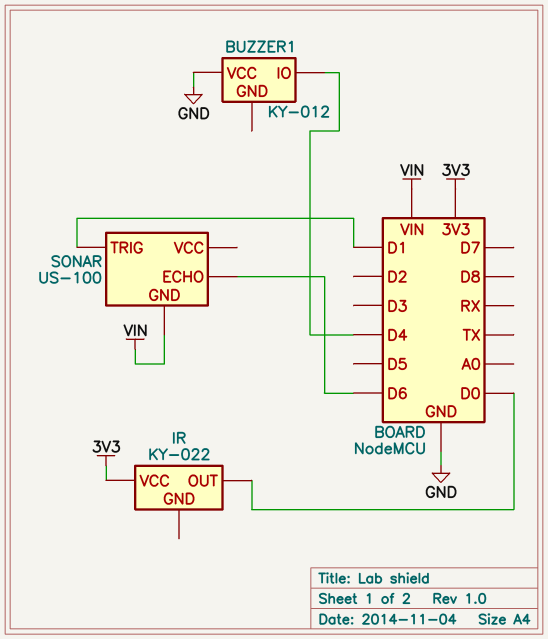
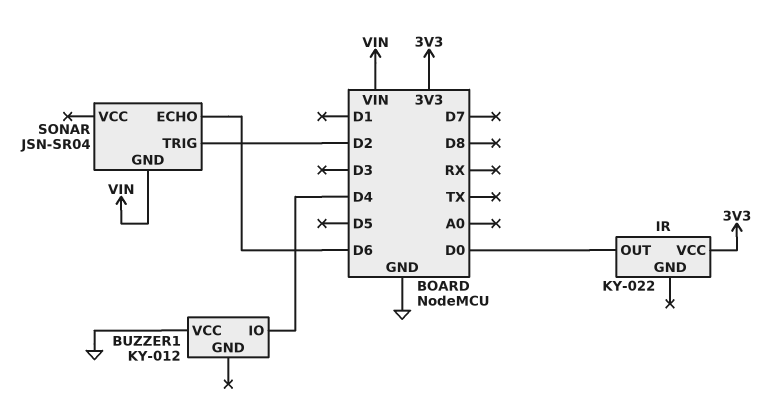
SONAR: US-100 -> JSN-SR04
SONAR pin TRIG: D1 -> D2

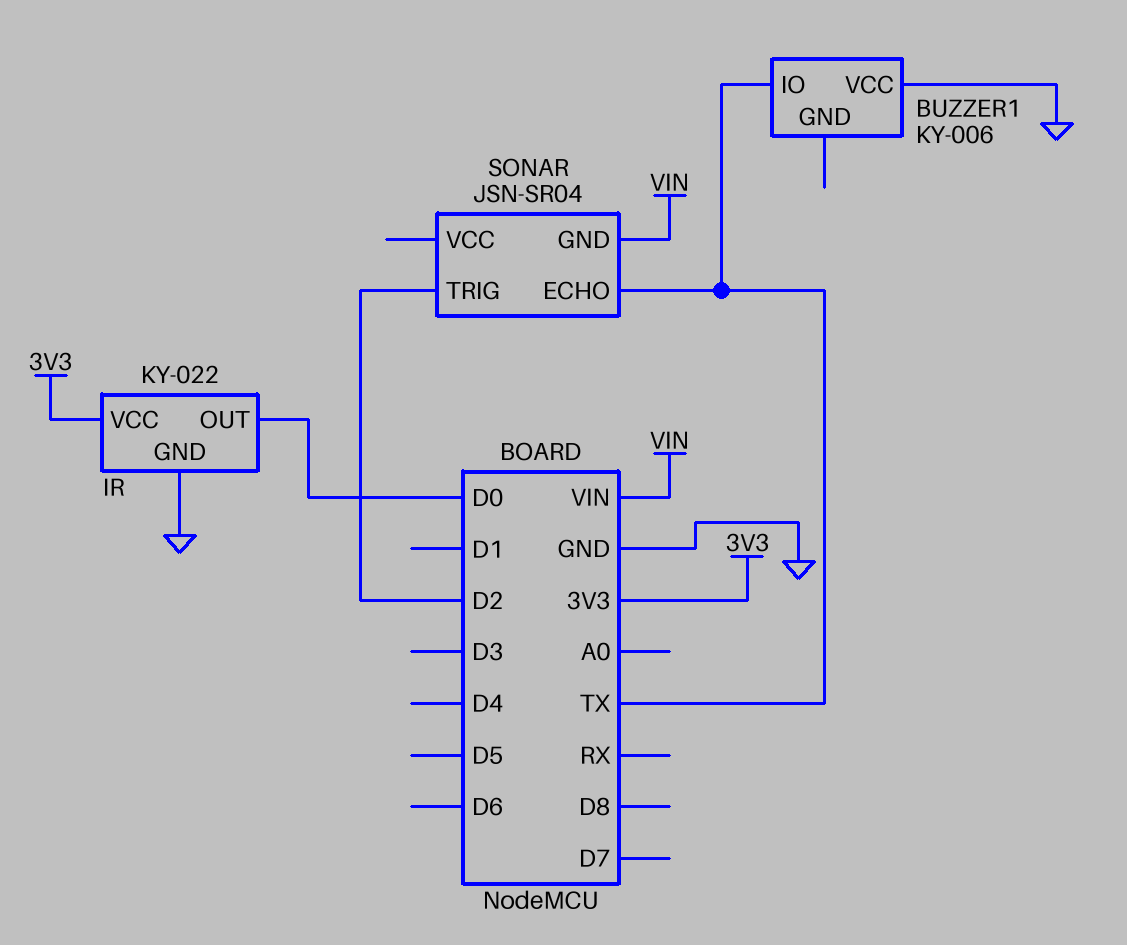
BUZZER1: KY-012 -> KY-006
BUZZER1 pin IO: D4 -> TX
IR pin GND: none -> GND
SONAR pin ECHO: D6 -> TX

